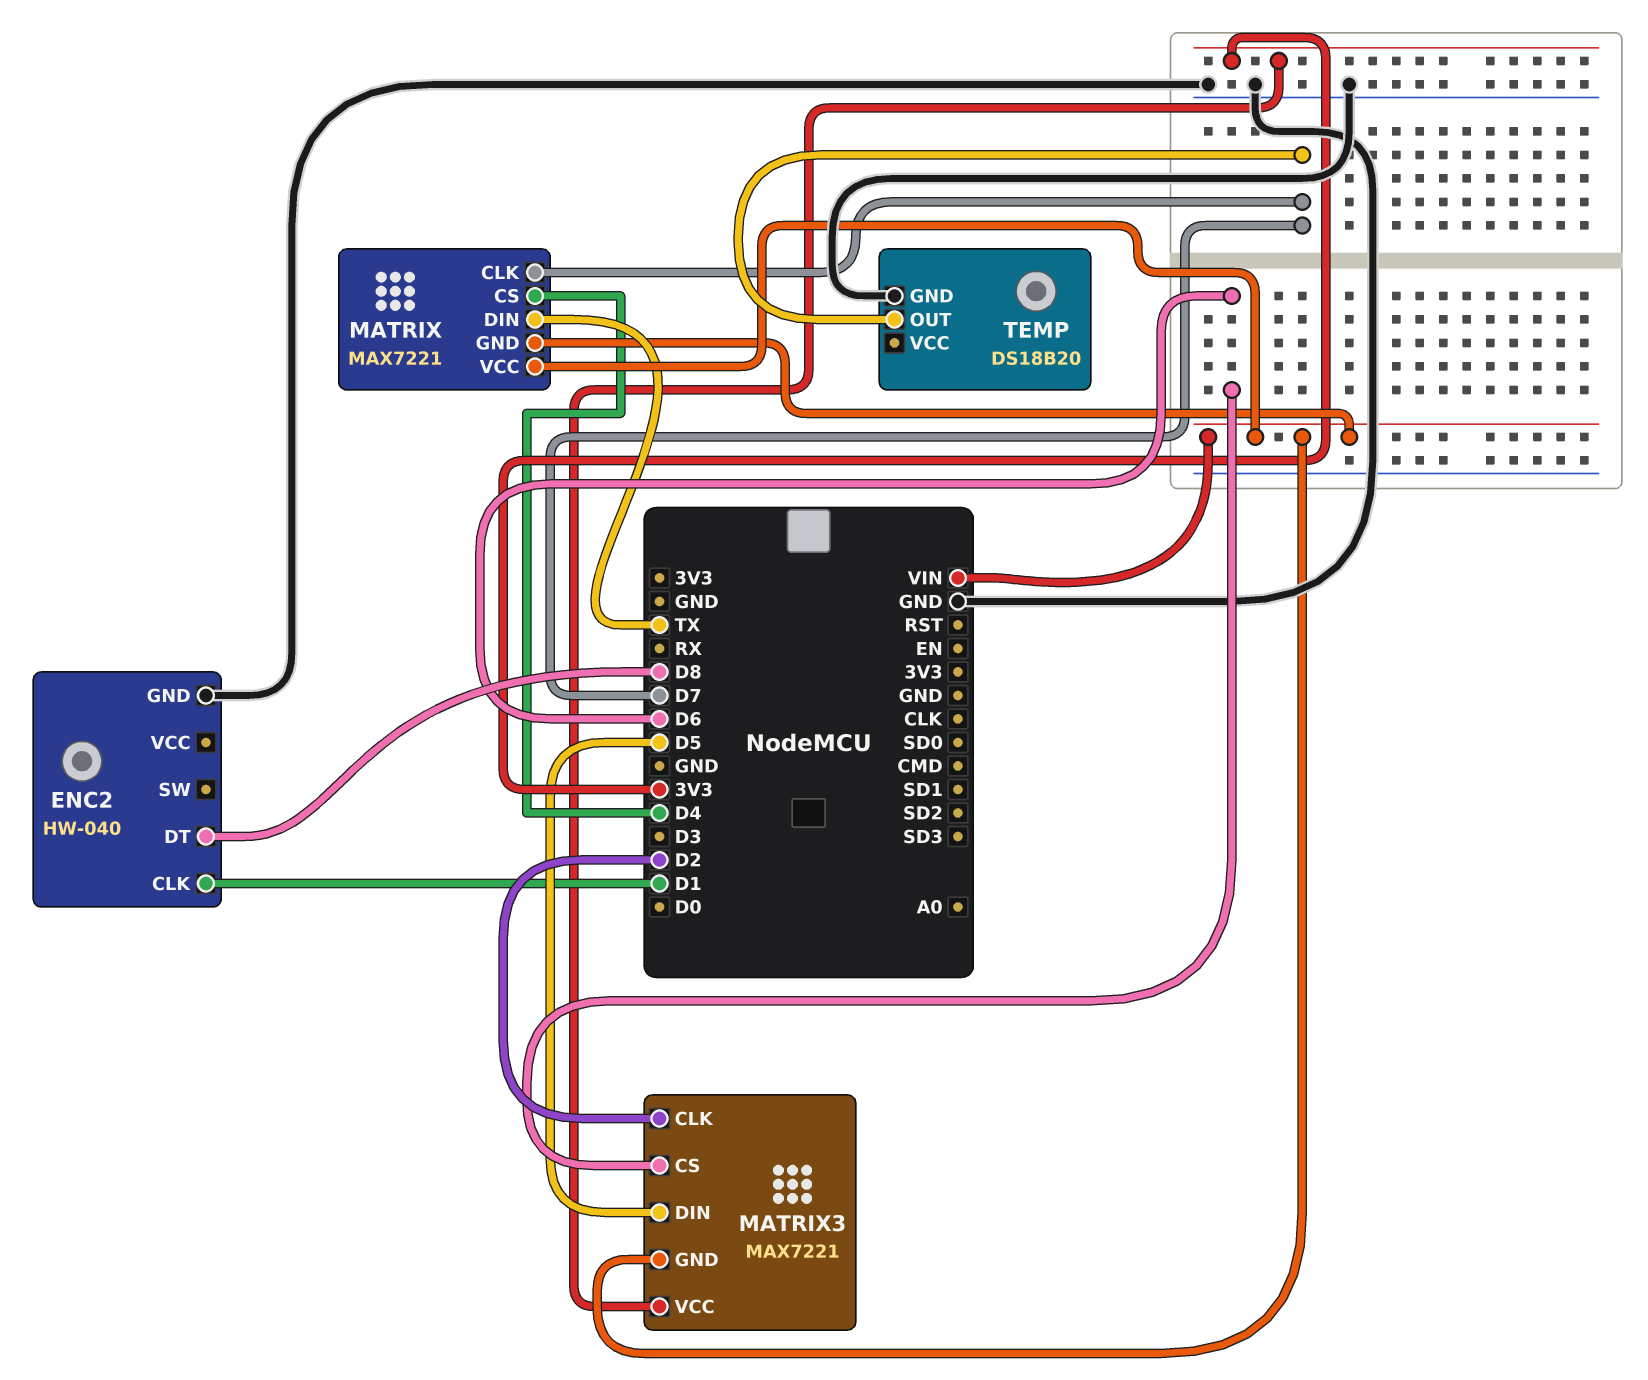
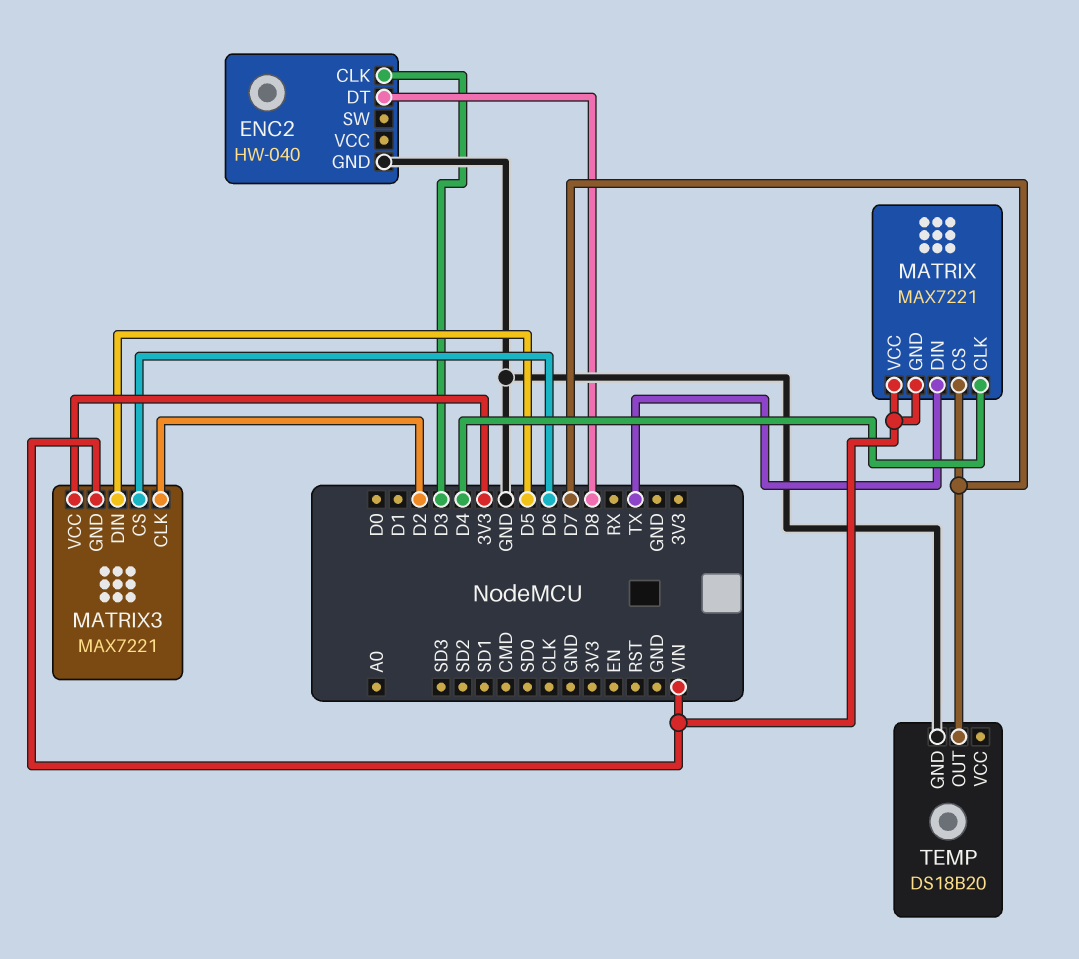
ENC2 pin CLK: D1 -> D3
MATRIX pin CLK: D7 -> D4
MATRIX pin CS: D4 -> D7

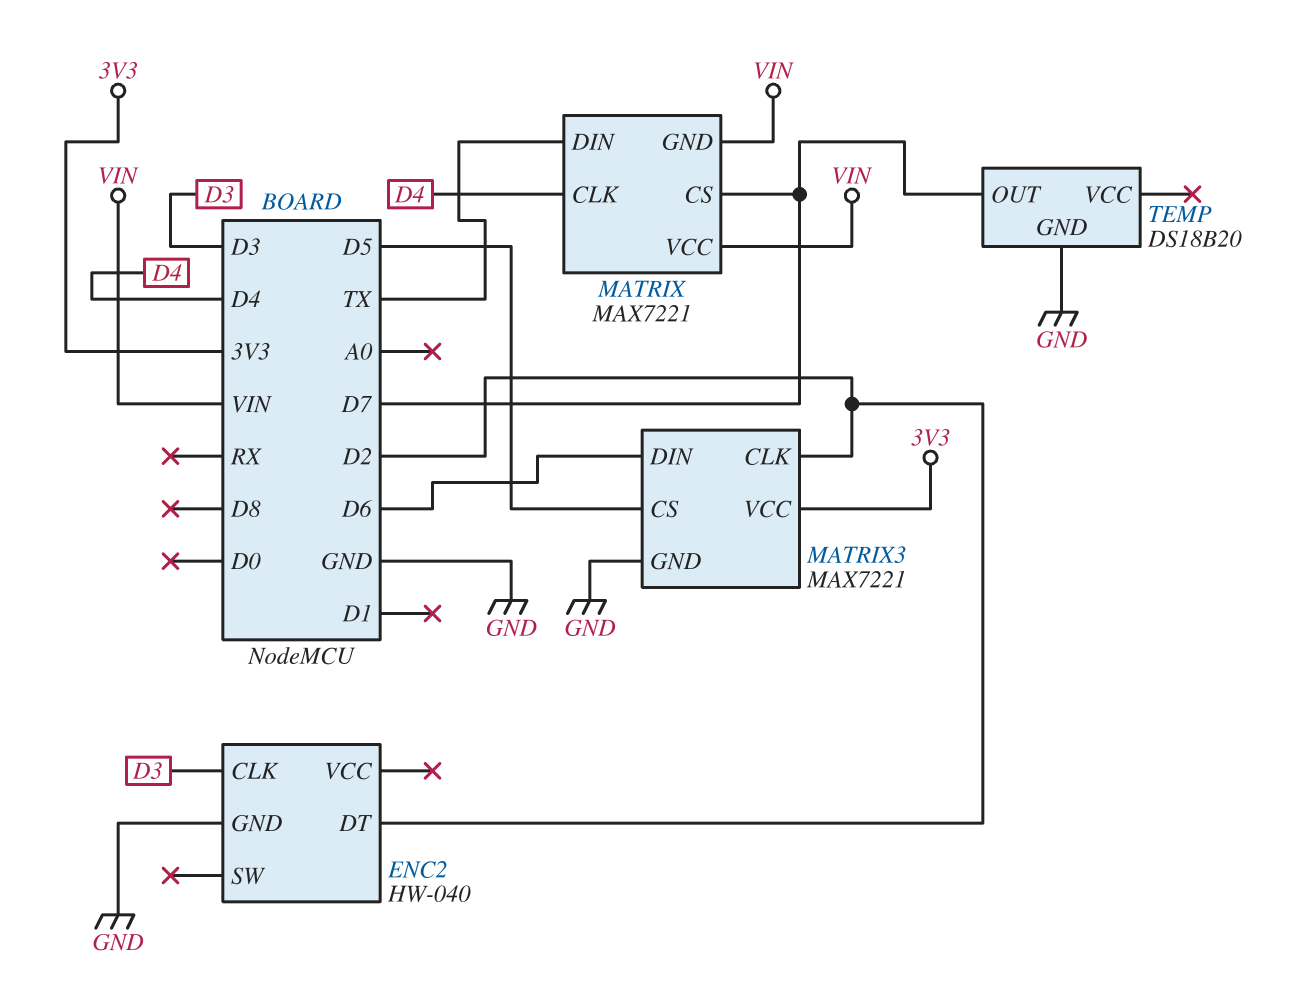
ENC2 pin DT: D8 -> D2
MATRIX3 pin CS: D6 -> D5
MATRIX3 pin DIN: D5 -> D6
MATRIX3 pin GND: VIN -> GND

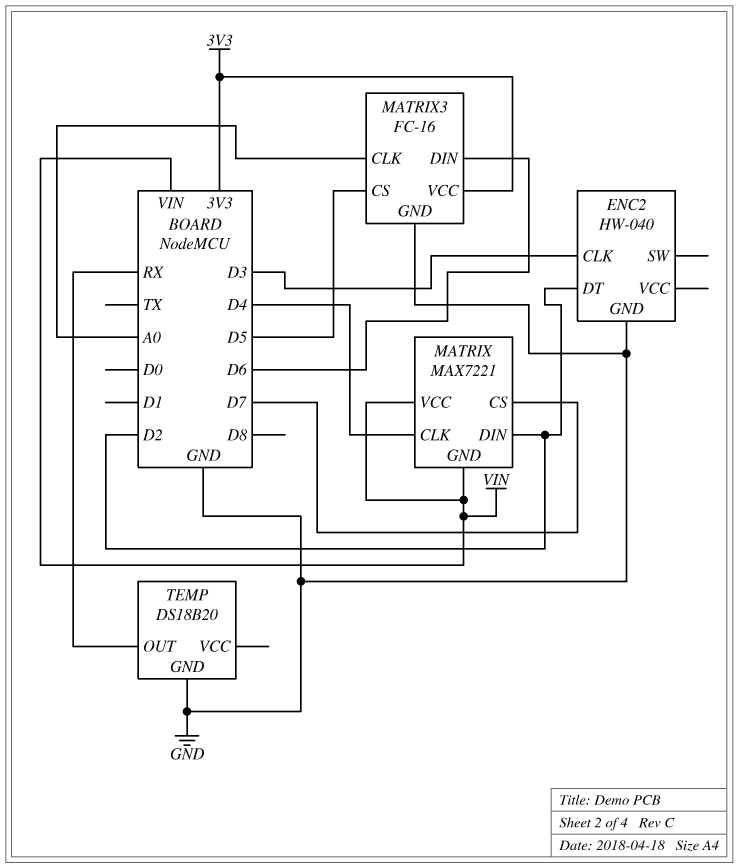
MATRIX pin DIN: TX -> D2
MATRIX3: MAX7221 -> FC-16
MATRIX3 pin CLK: D2 -> A0
TEMP pin OUT: D7 -> RX

